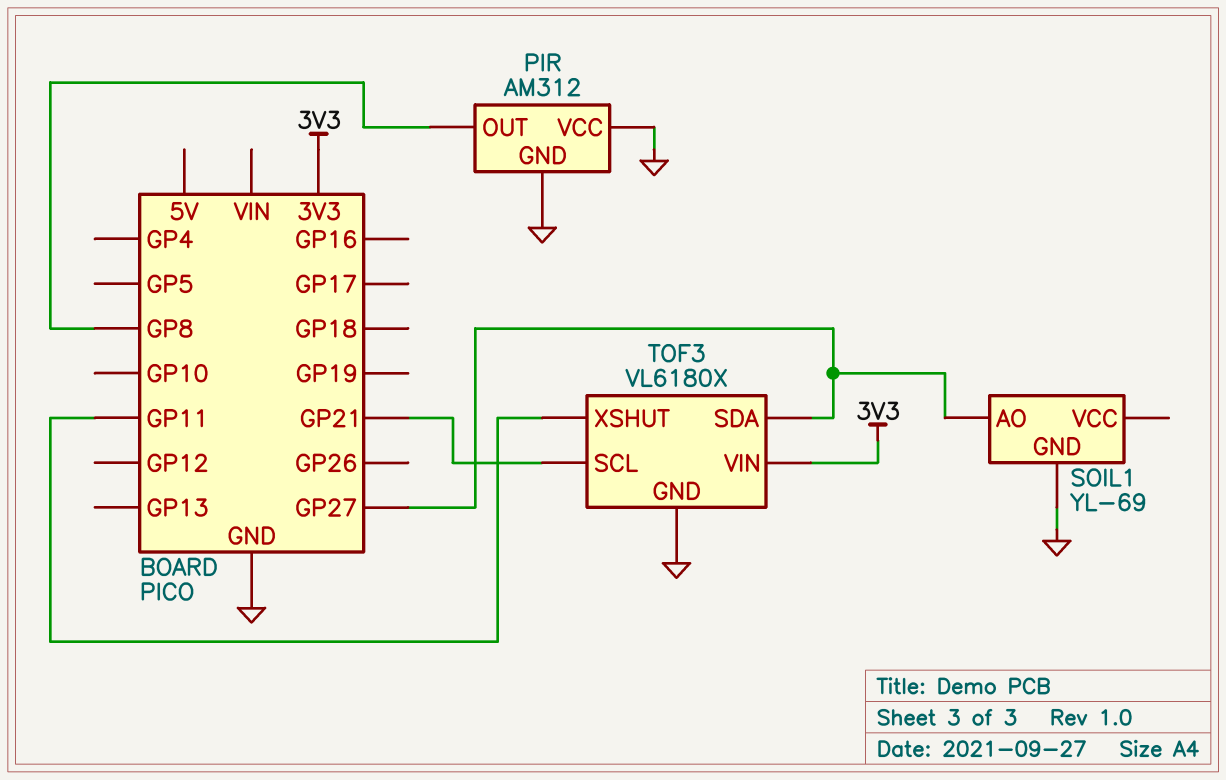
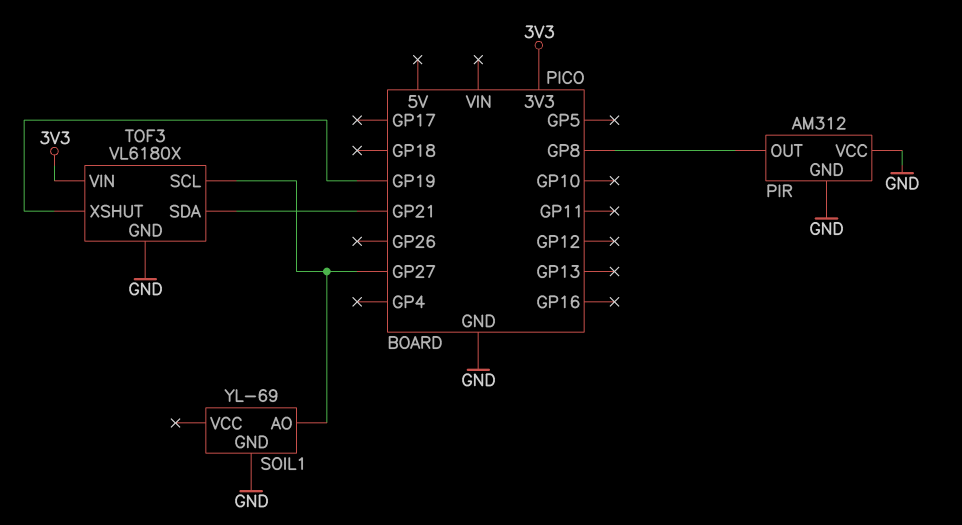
TOF3 pin SCL: GP21 -> GP27
TOF3 pin SDA: GP27 -> GP21
TOF3 pin XSHUT: GP11 -> GP19

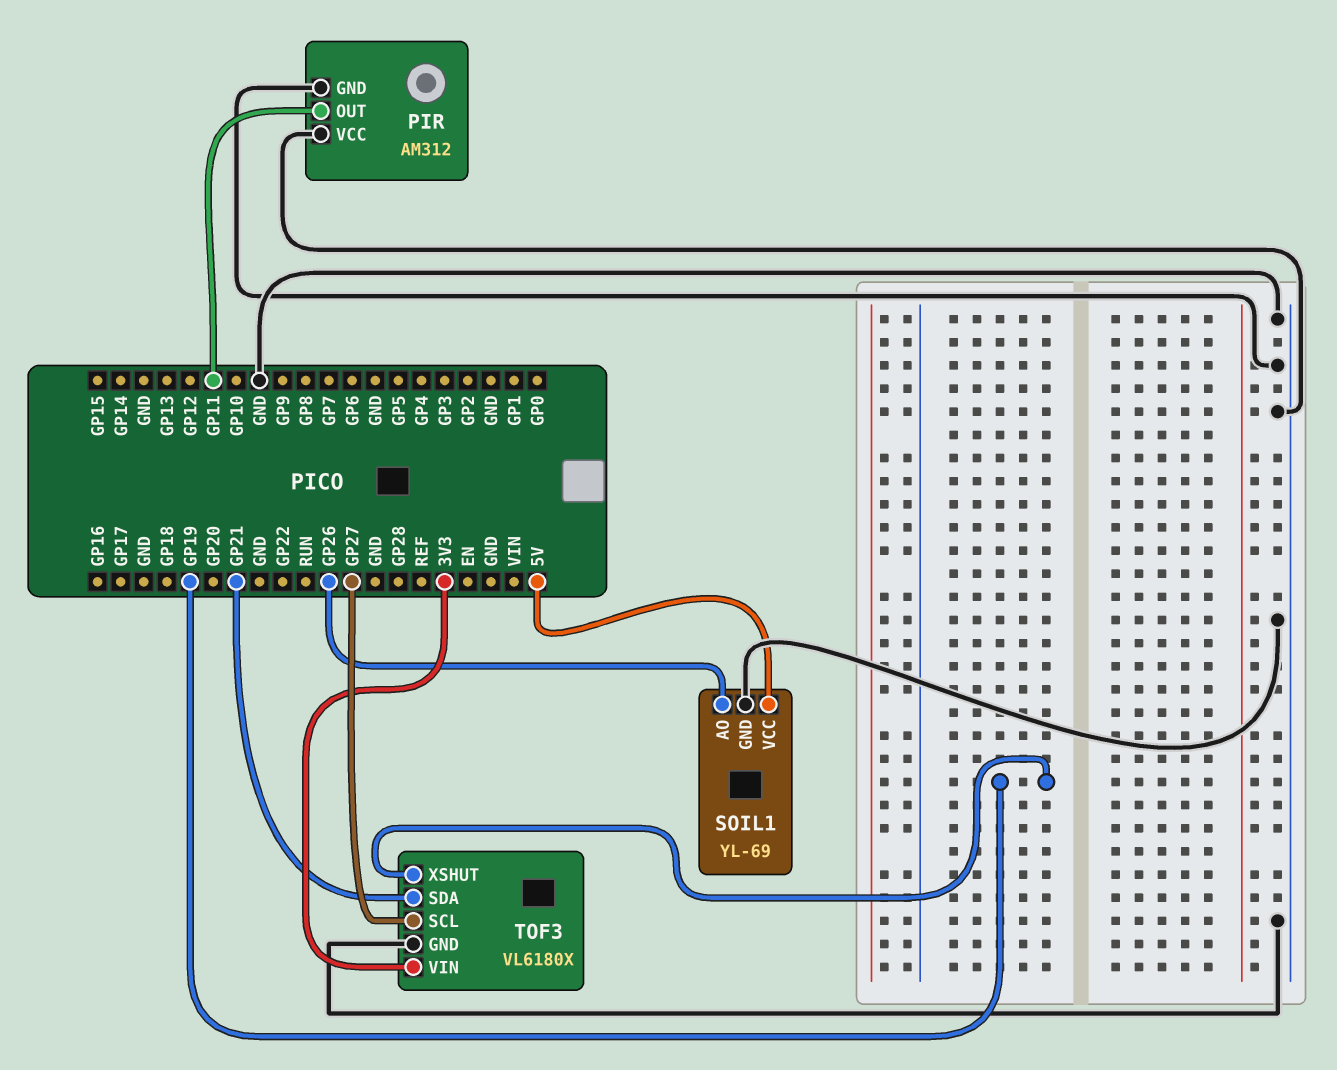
PIR pin OUT: GP8 -> GP11
SOIL1 pin AO: GP27 -> GP26
SOIL1 pin VCC: none -> 5V

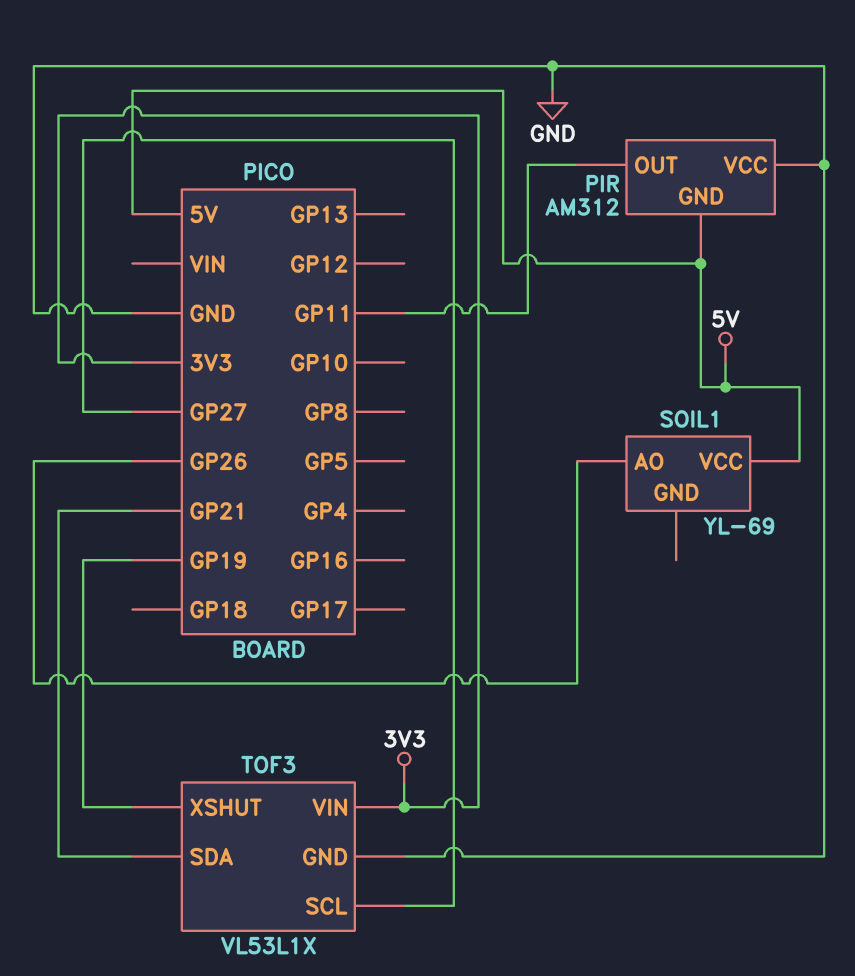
PIR pin GND: GND -> 5V
SOIL1 pin GND: GND -> none
TOF3: VL6180X -> VL53L1X

